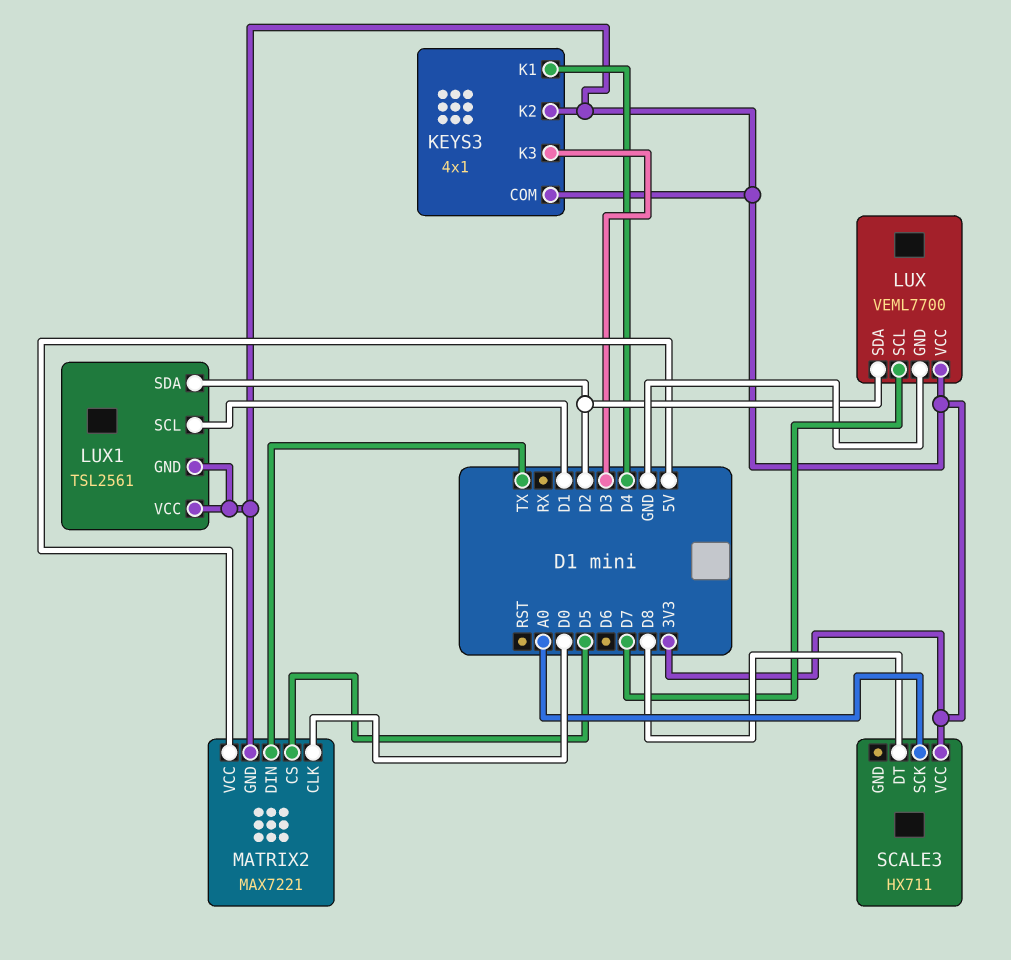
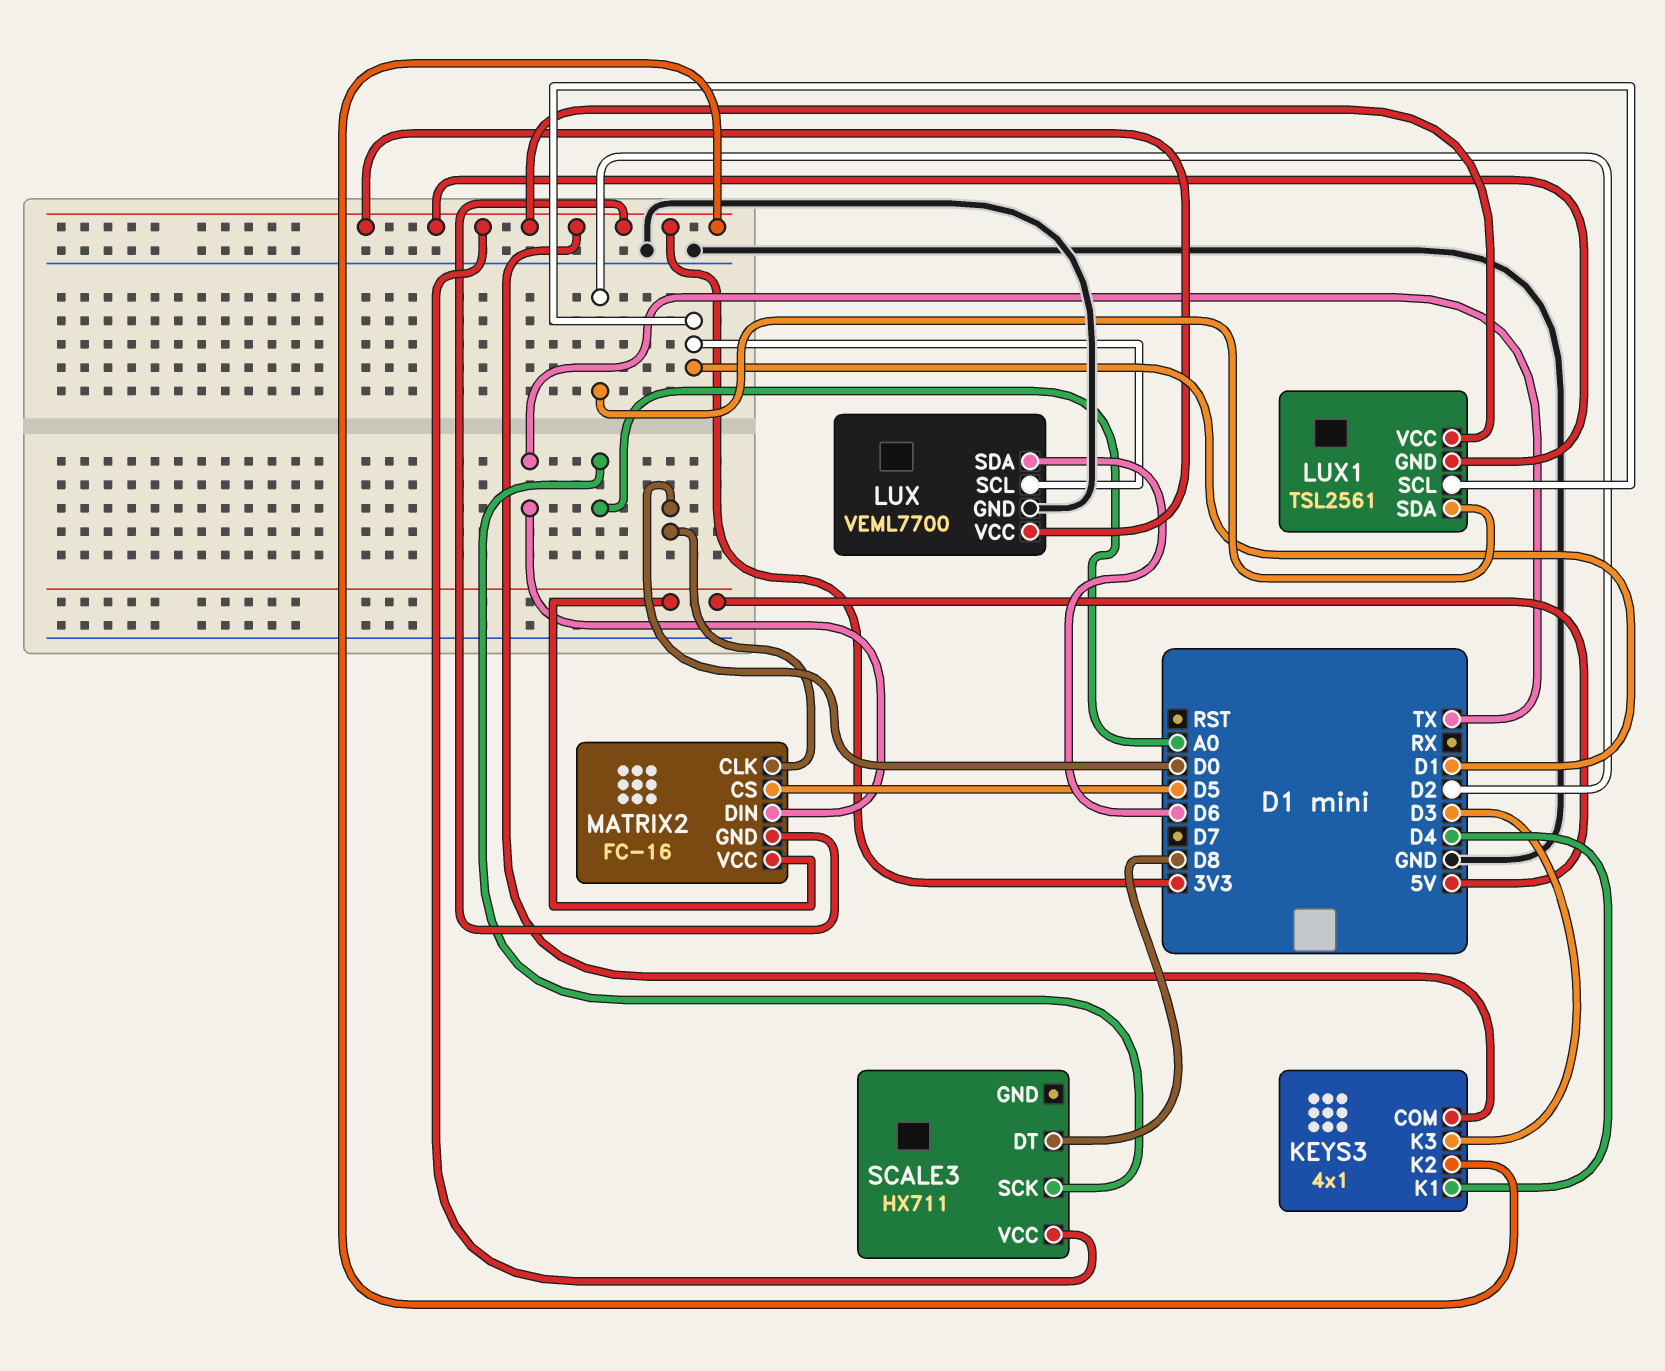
LUX pin SCL: D7 -> D1
LUX pin SDA: D2 -> D6
MATRIX2: MAX7221 -> FC-16

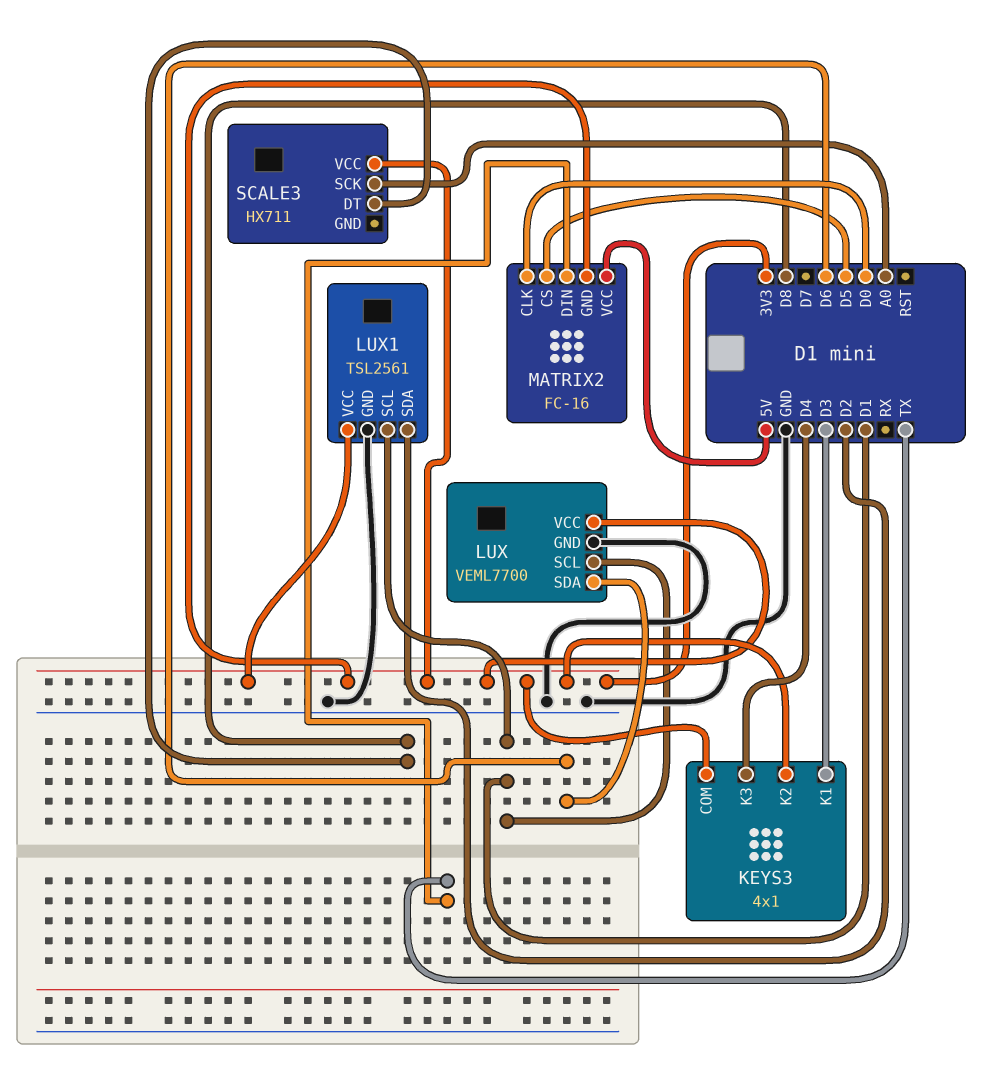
KEYS3 pin K1: D4 -> D3
KEYS3 pin K3: D3 -> D4
LUX1 pin GND: 3V3 -> GND

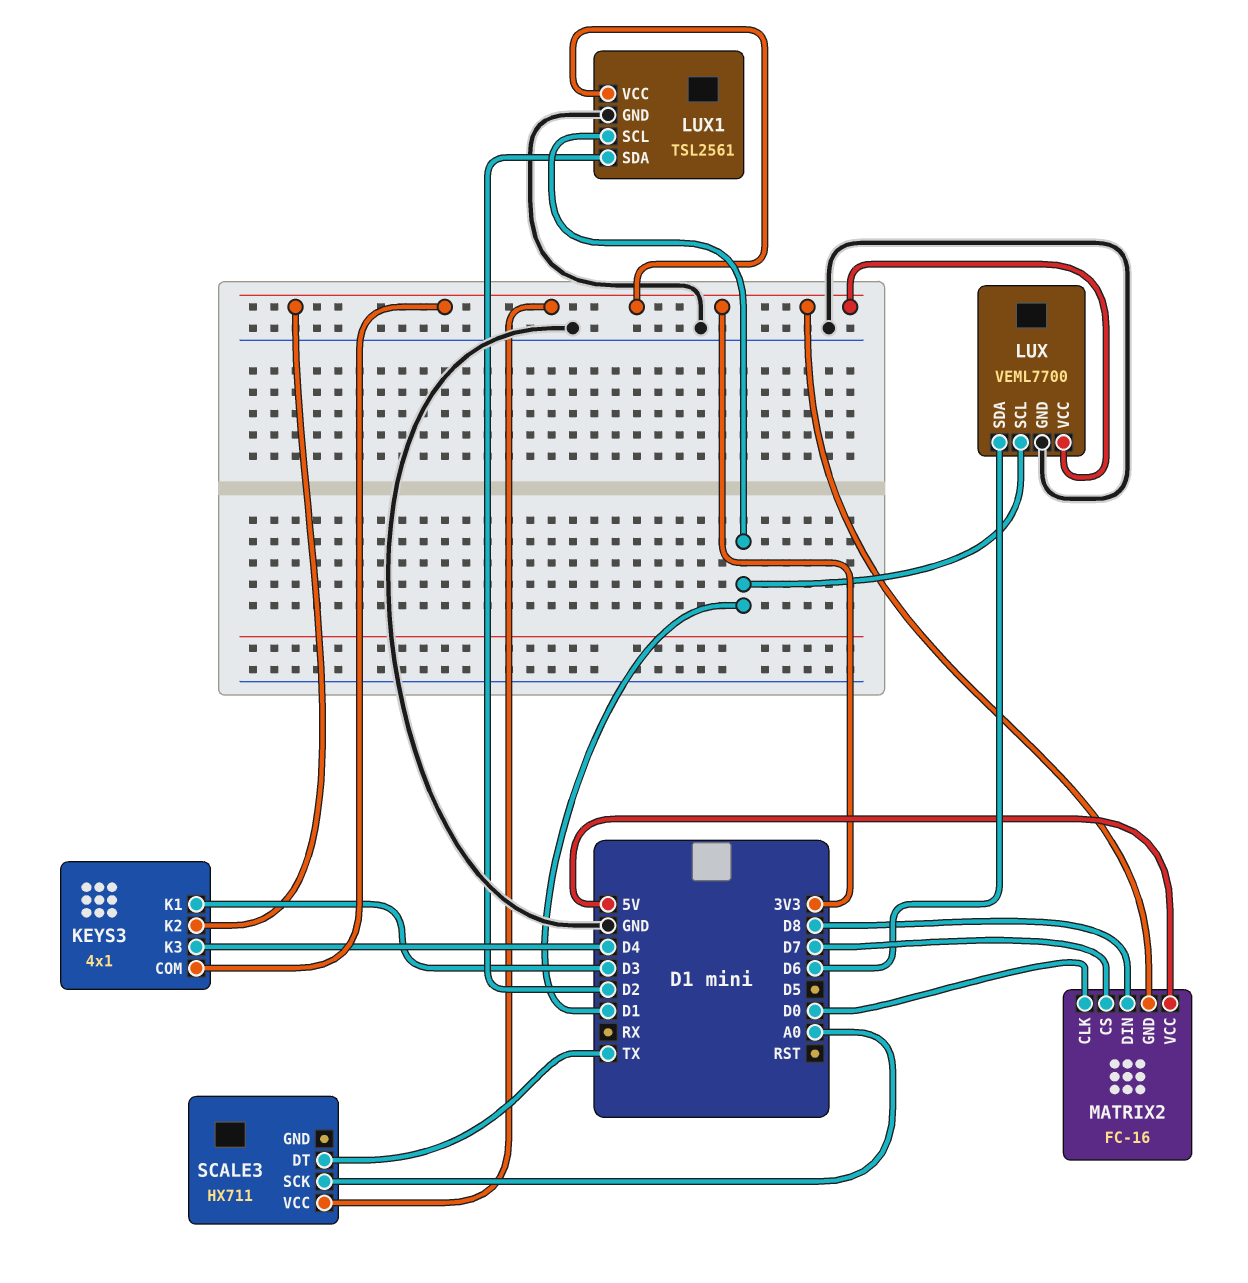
MATRIX2 pin CS: D5 -> D7
MATRIX2 pin DIN: TX -> D8
SCALE3 pin DT: D8 -> TX

